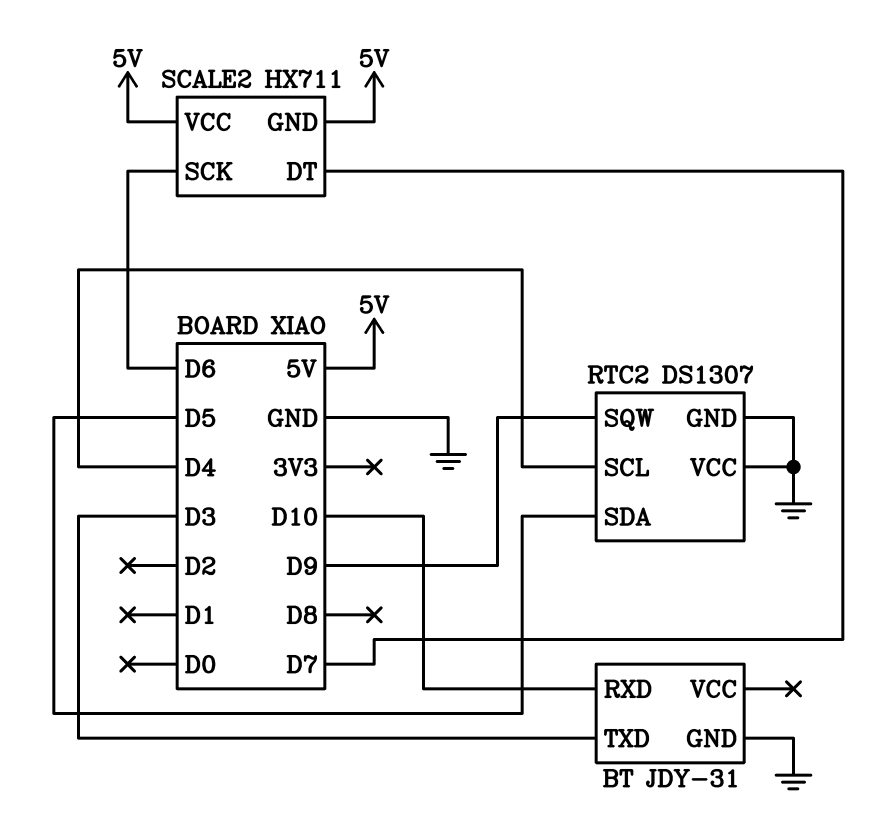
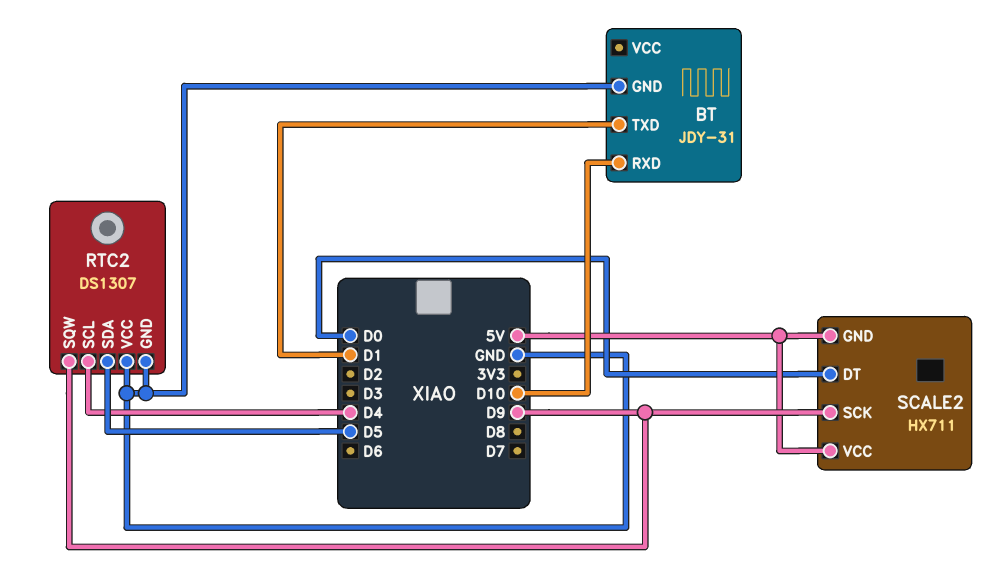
BT pin TXD: D3 -> D1
SCALE2 pin DT: D7 -> D0
SCALE2 pin SCK: D6 -> D9

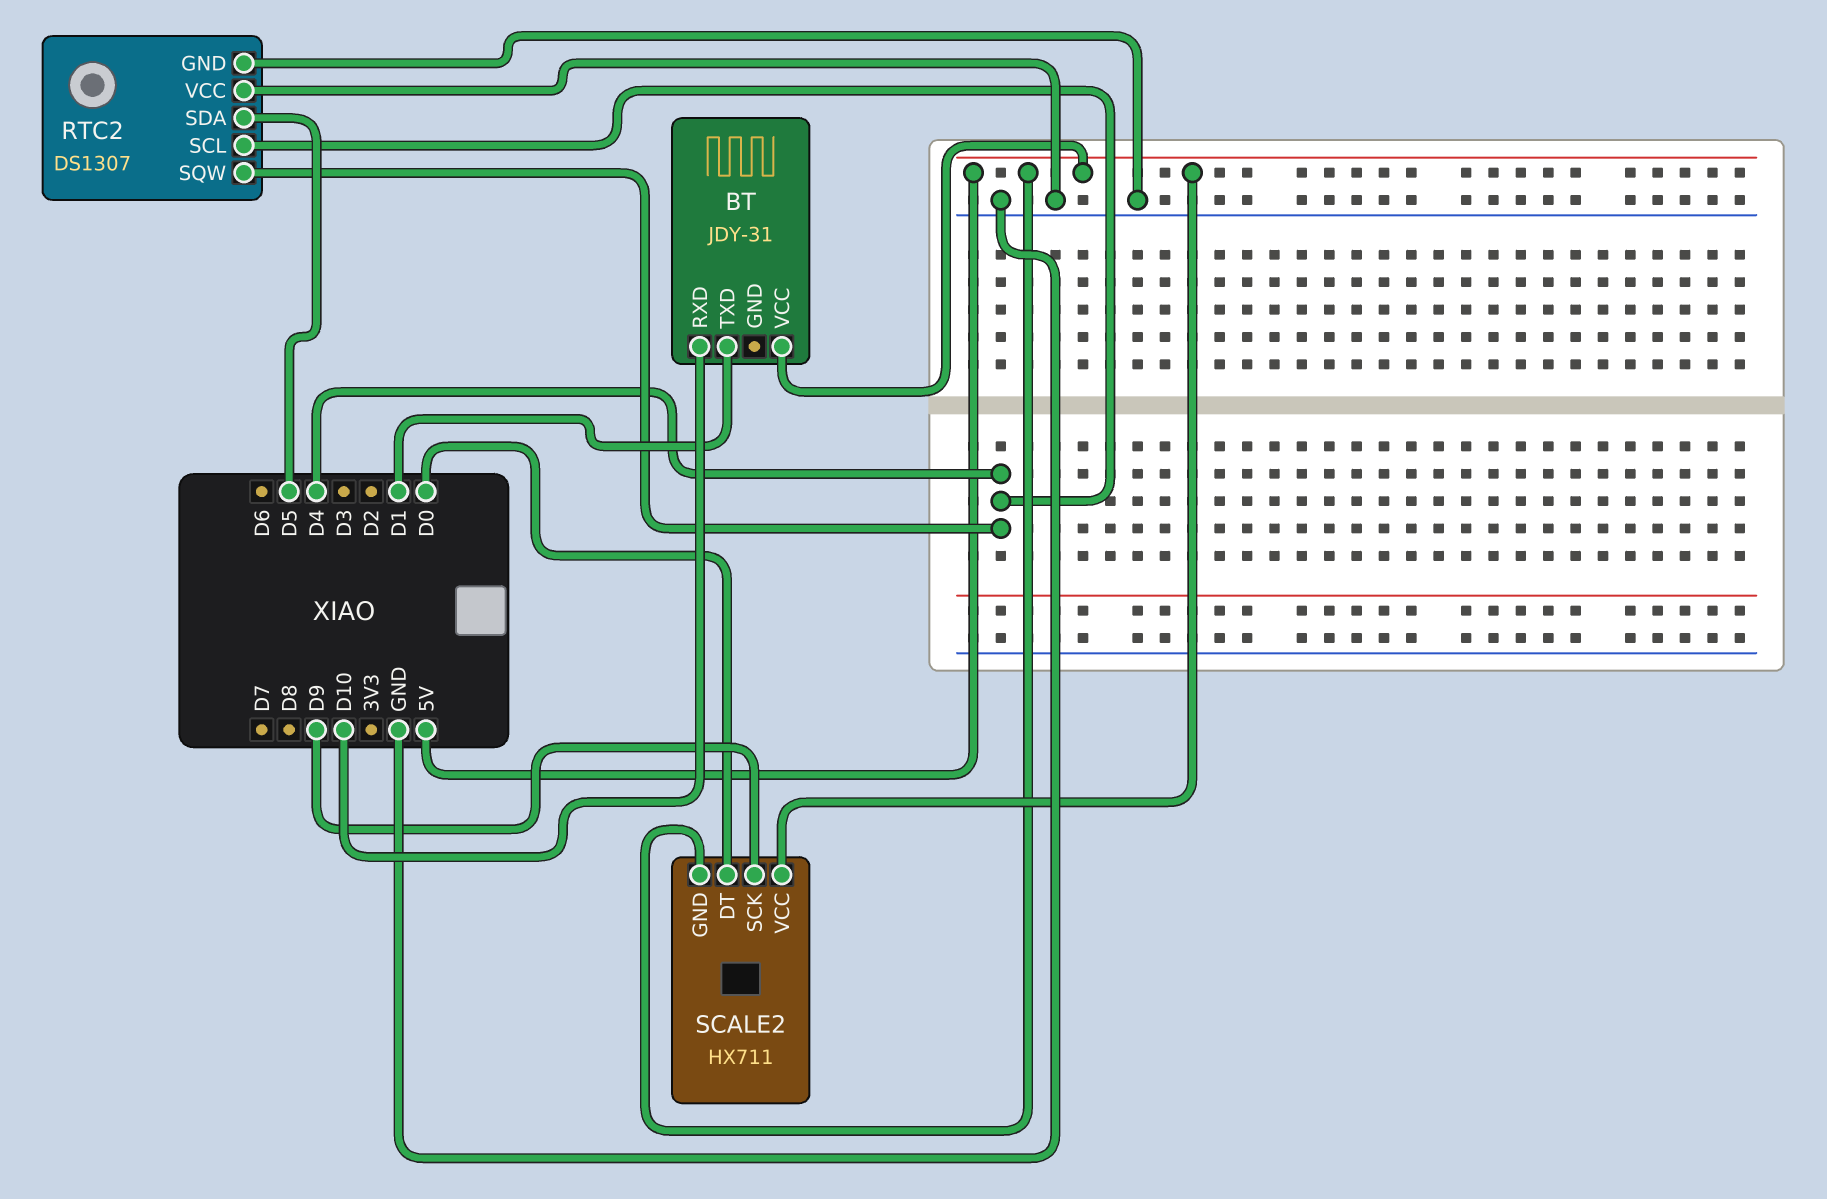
BT pin GND: GND -> none
BT pin VCC: none -> 5V
RTC2 pin SQW: D9 -> D4

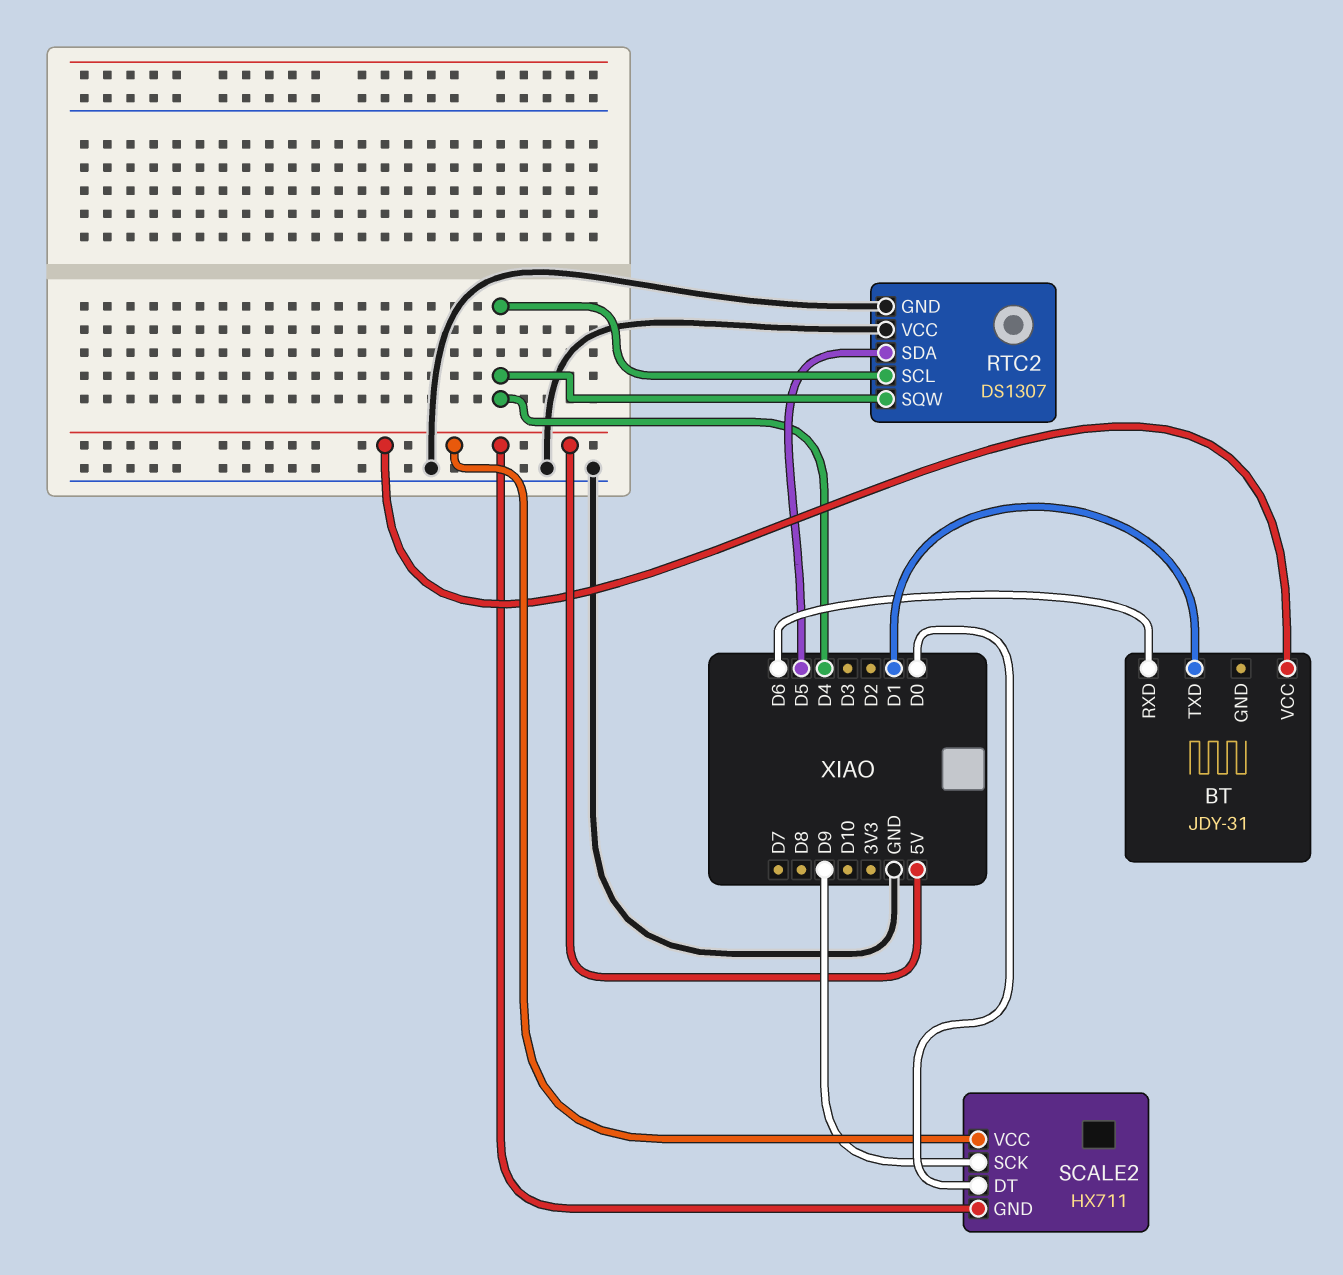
BT pin RXD: D10 -> D6

